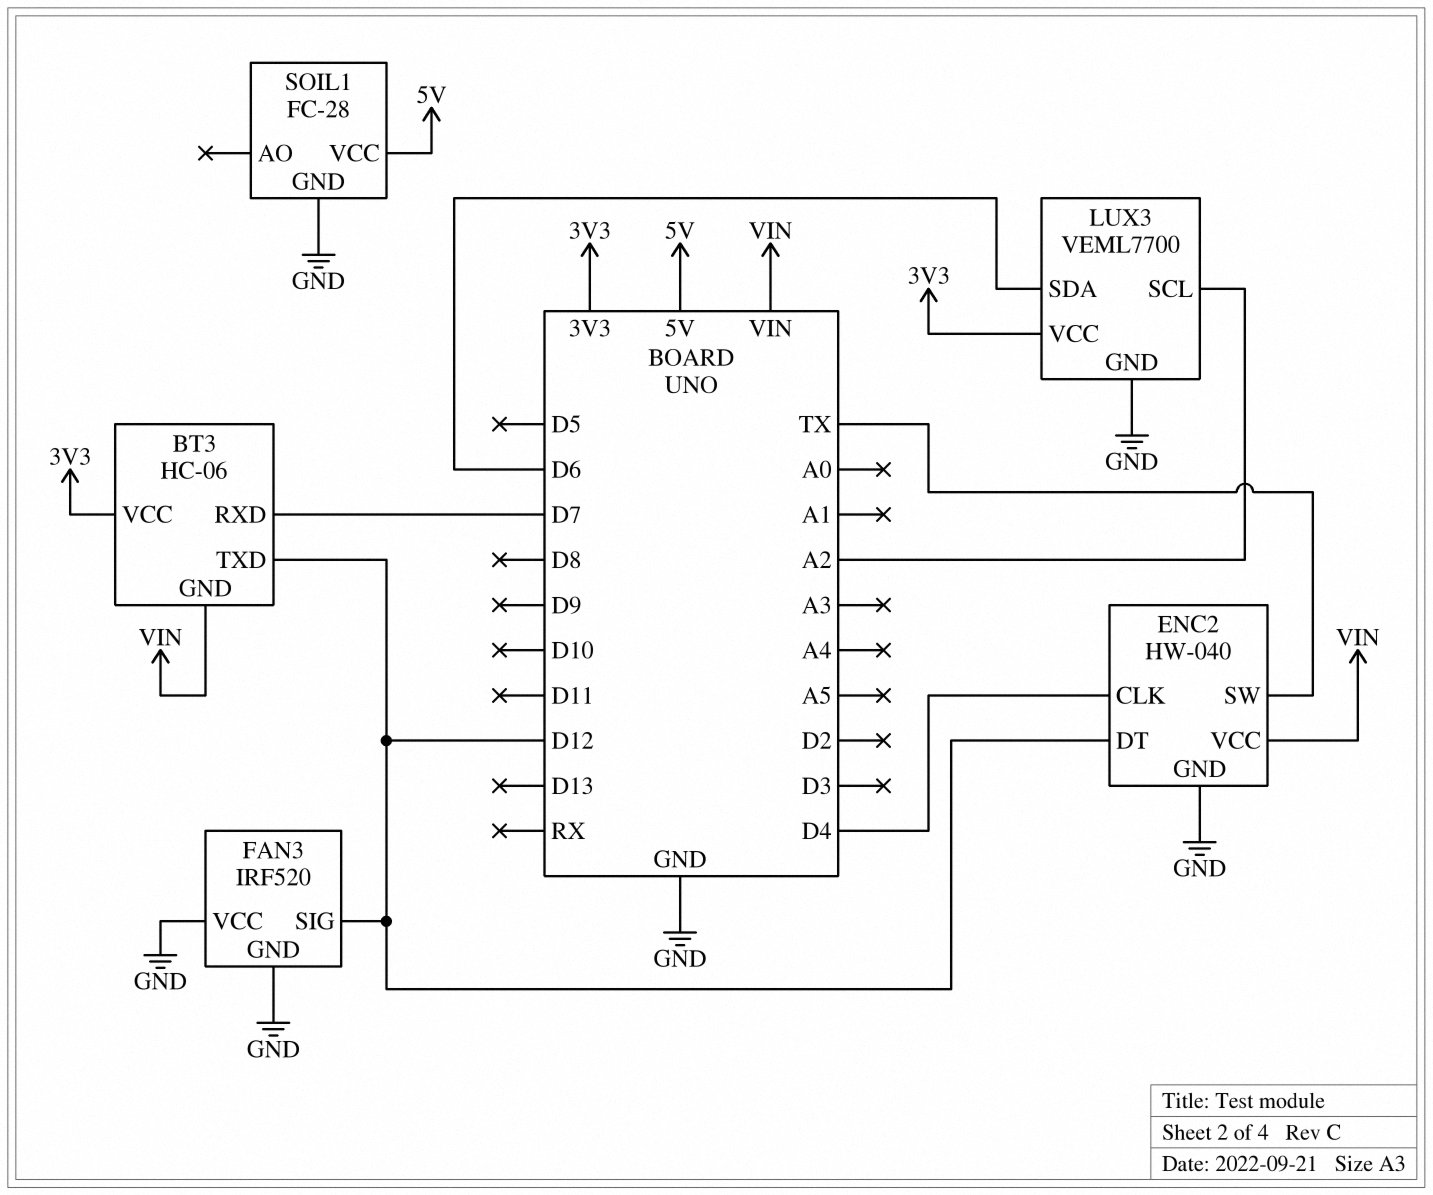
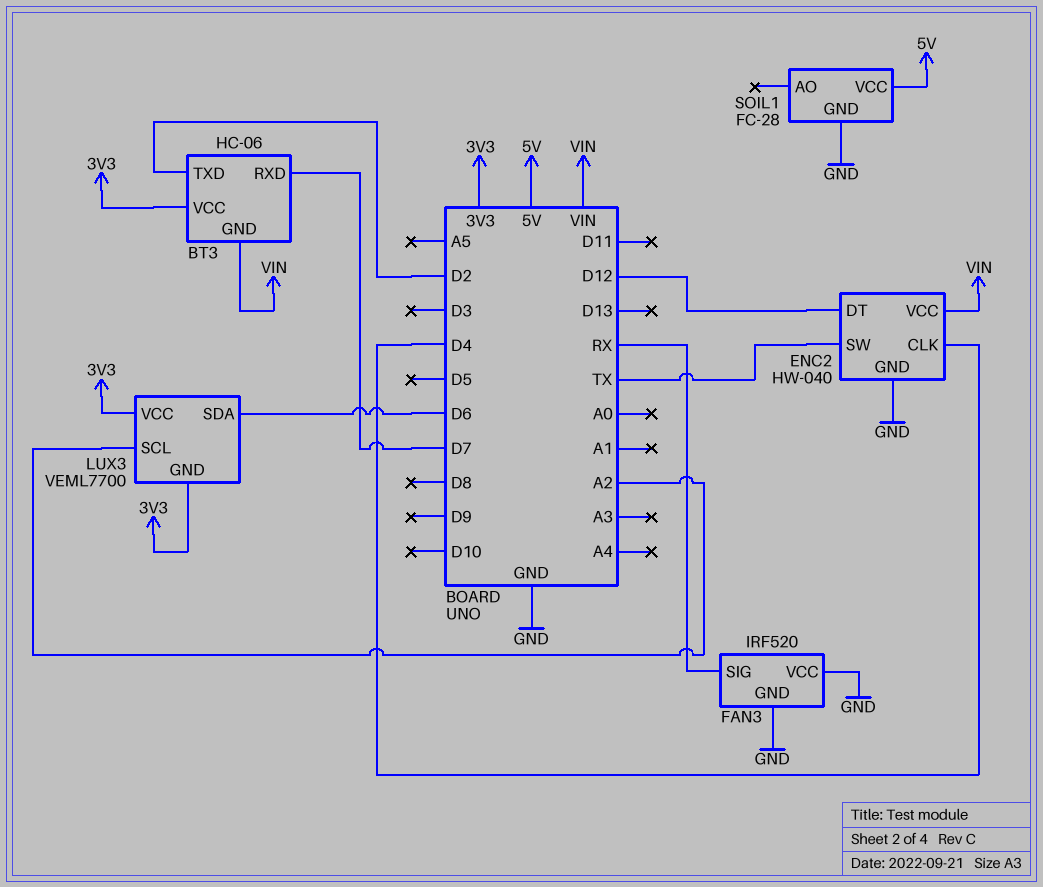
BT3 pin TXD: D12 -> D2
FAN3 pin SIG: D12 -> RX
LUX3 pin GND: GND -> 3V3

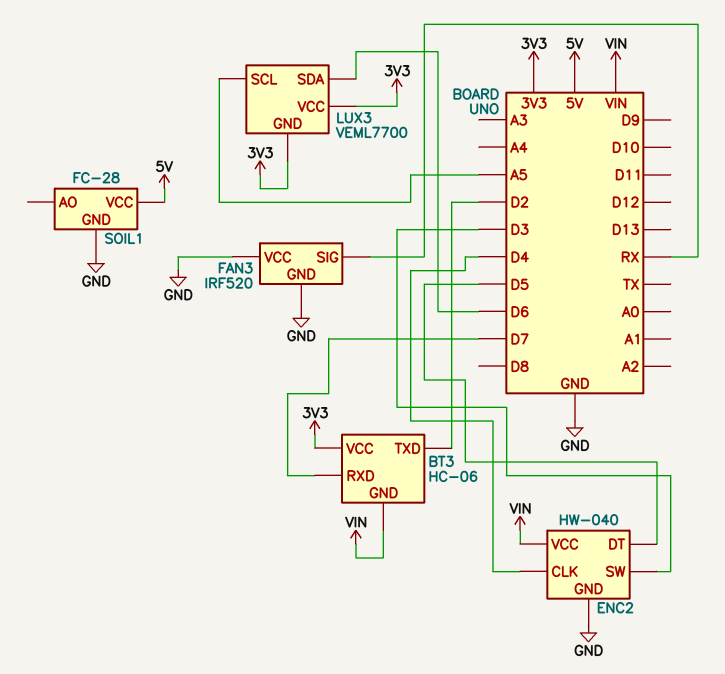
ENC2 pin DT: D12 -> D5
ENC2 pin SW: TX -> D3
LUX3 pin SCL: A2 -> A5

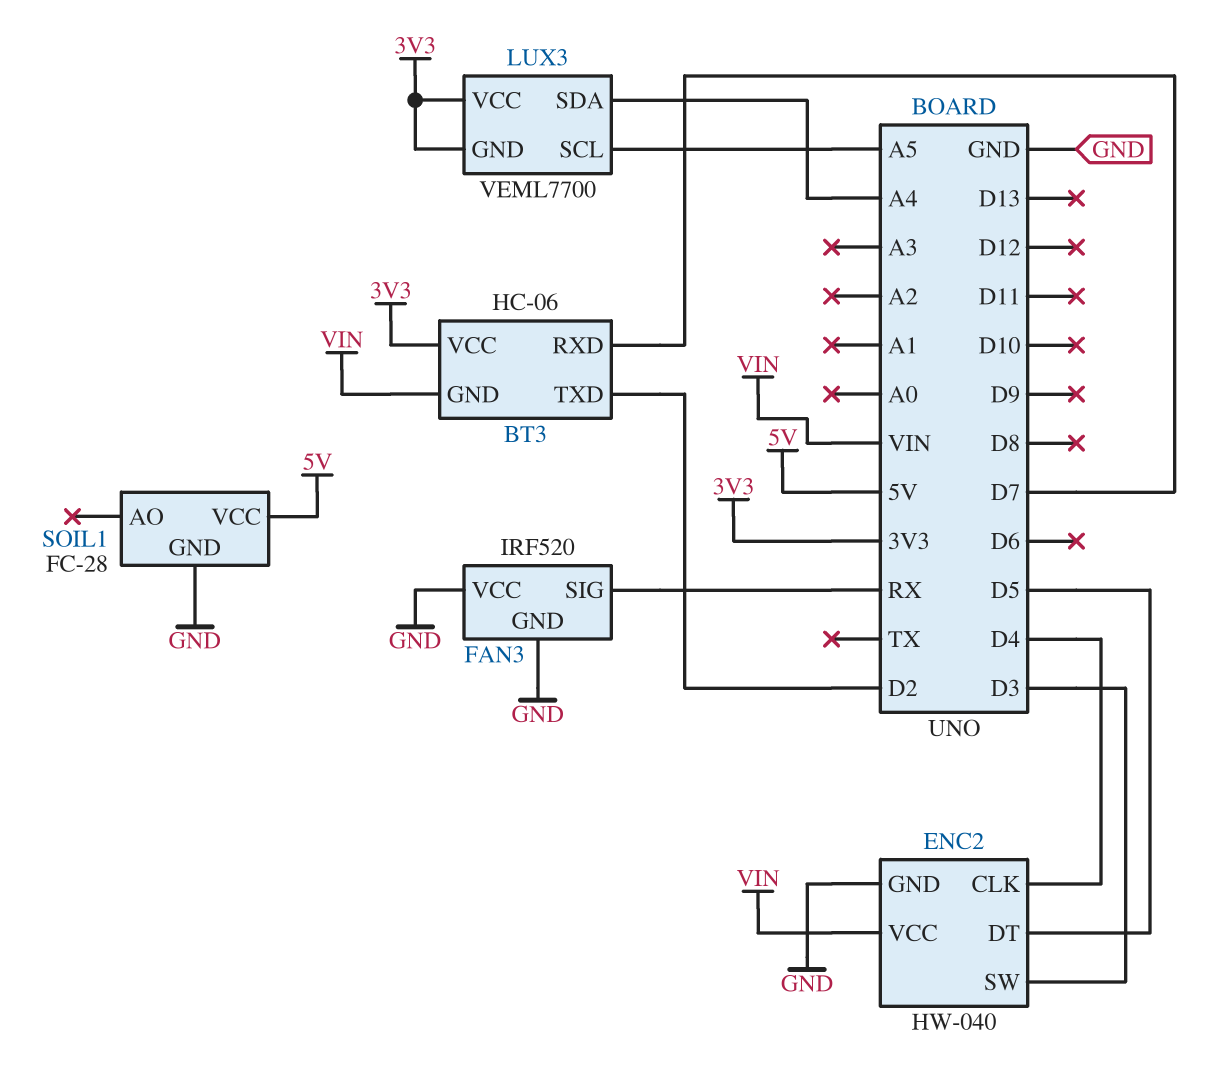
LUX3 pin SDA: D6 -> A4

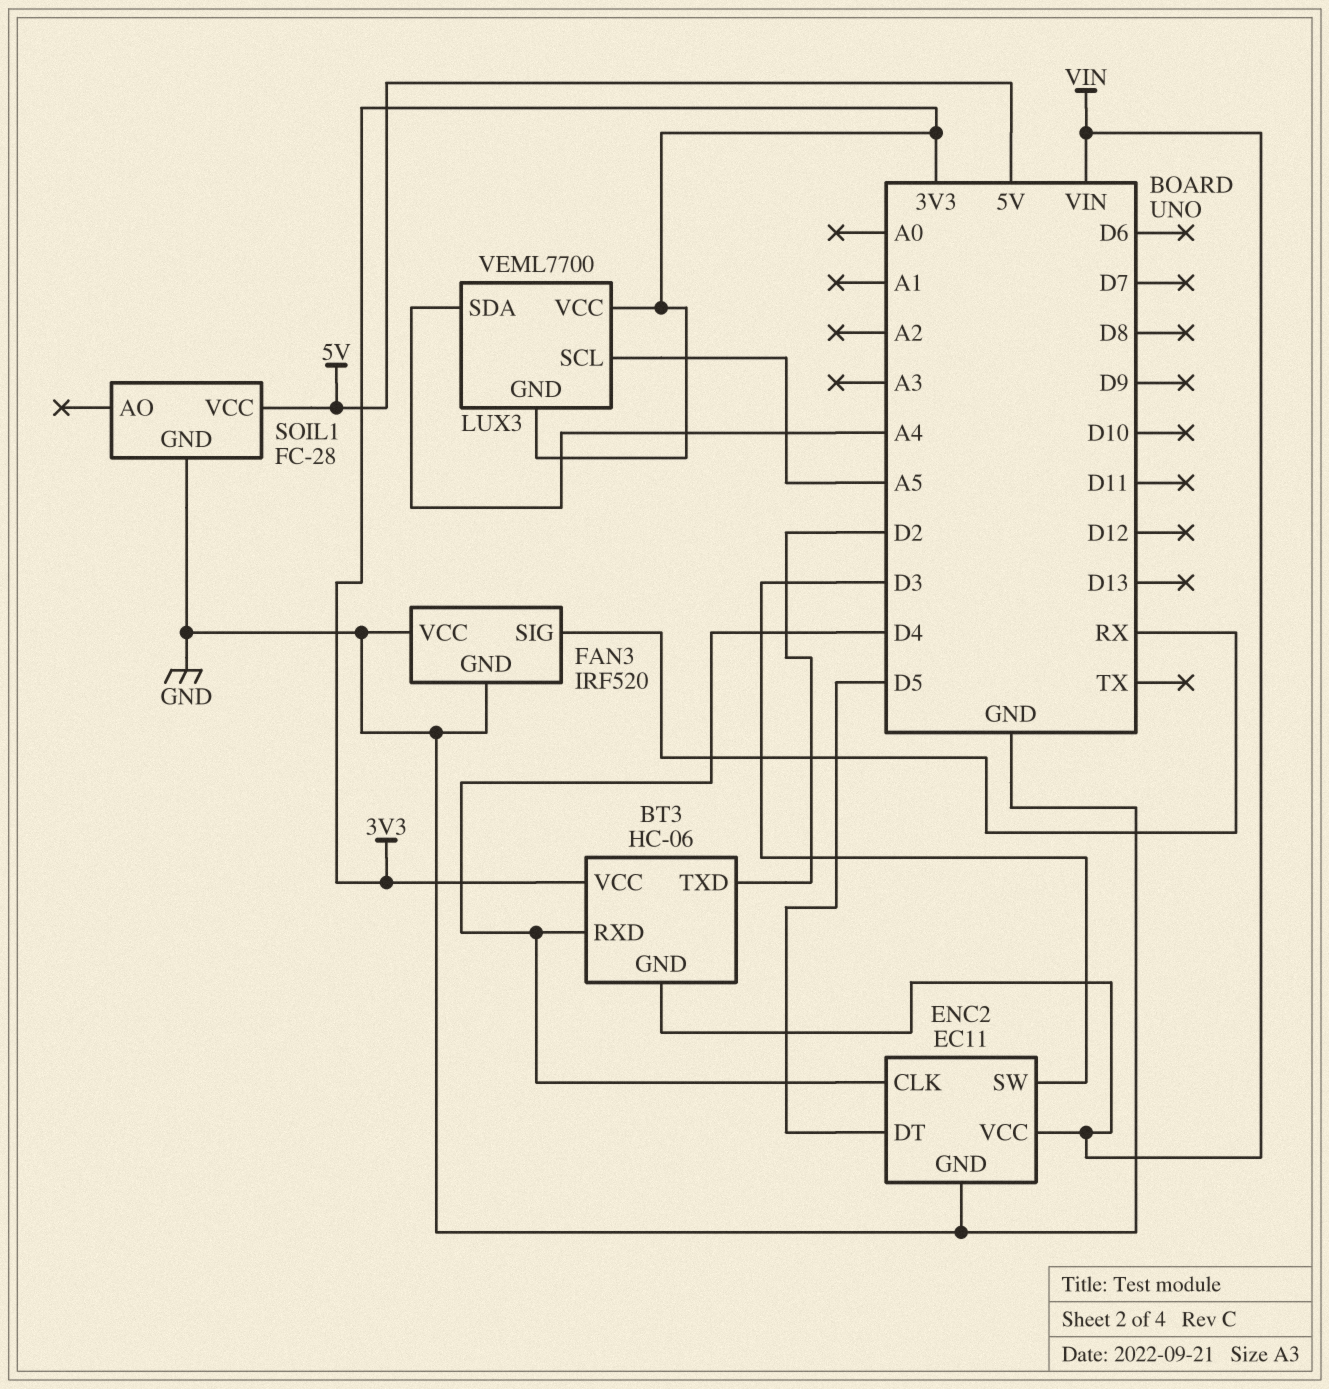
BT3 pin RXD: D7 -> D4
ENC2: HW-040 -> EC11

